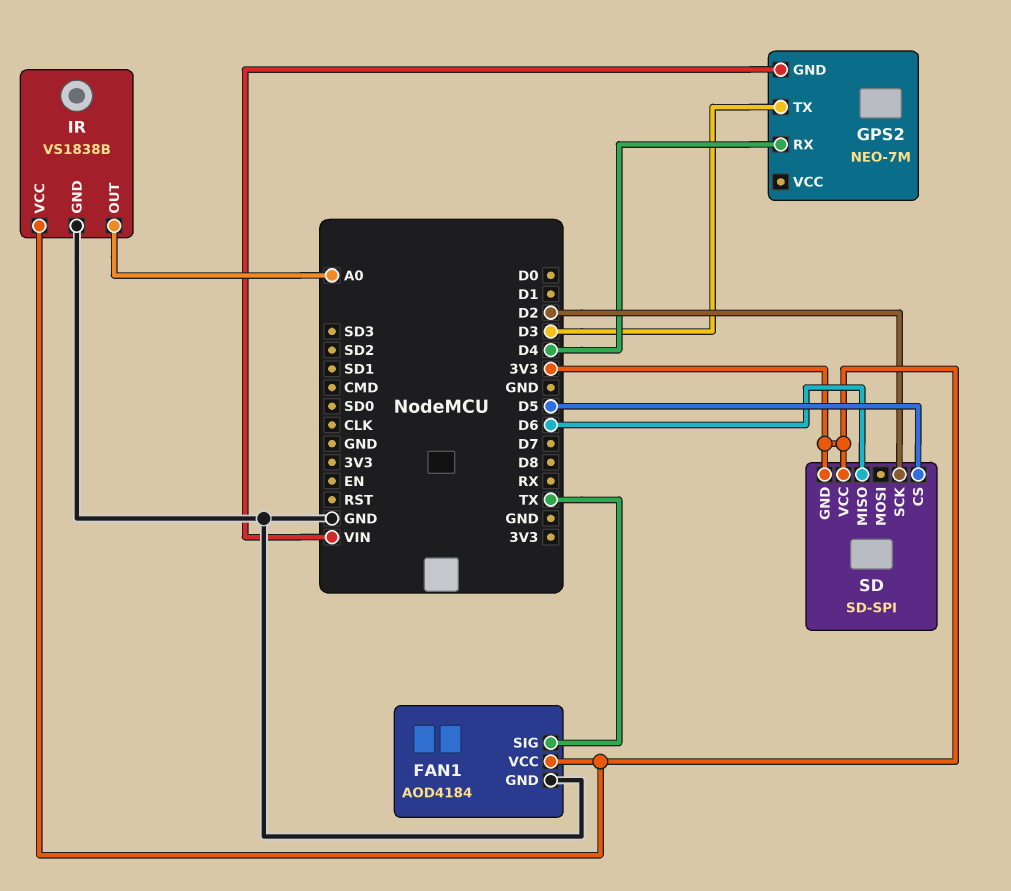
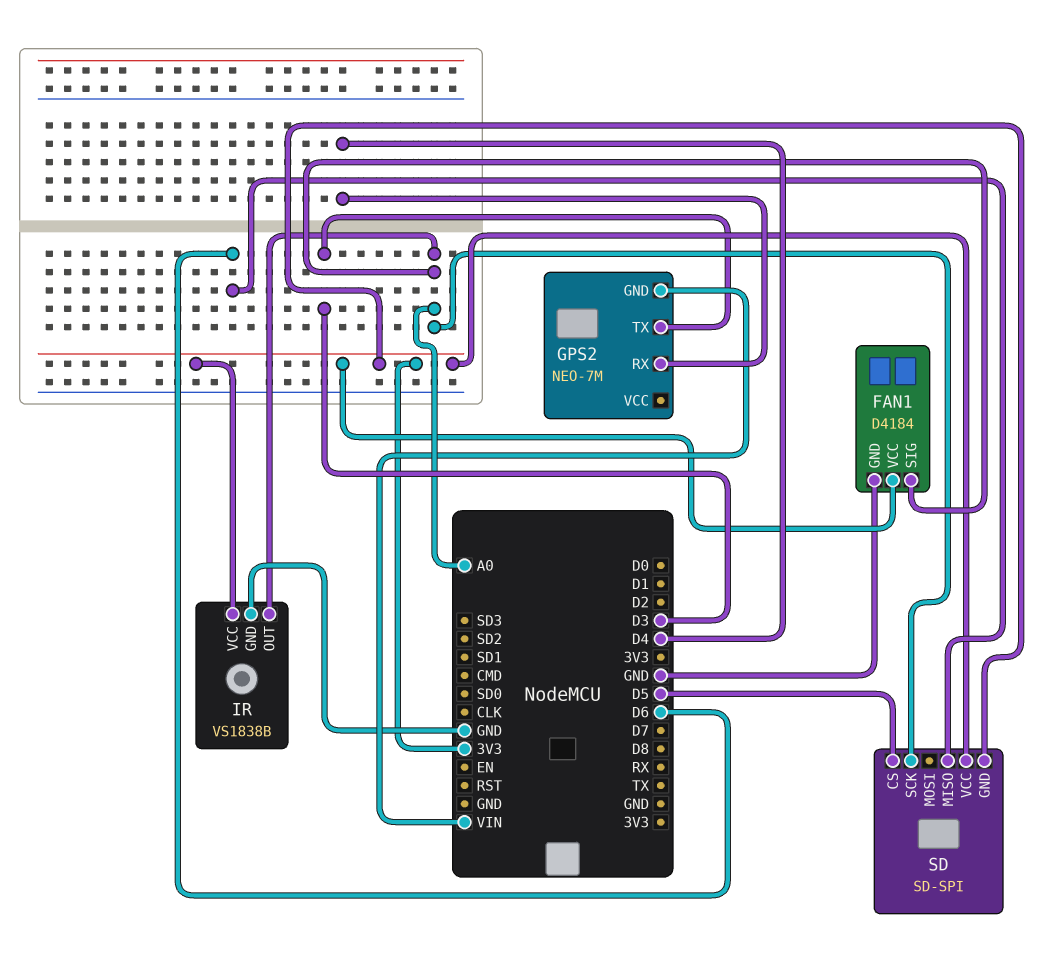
FAN1: AOD4184 -> D4184
FAN1 pin SIG: TX -> A0
SD pin SCK: D2 -> A0

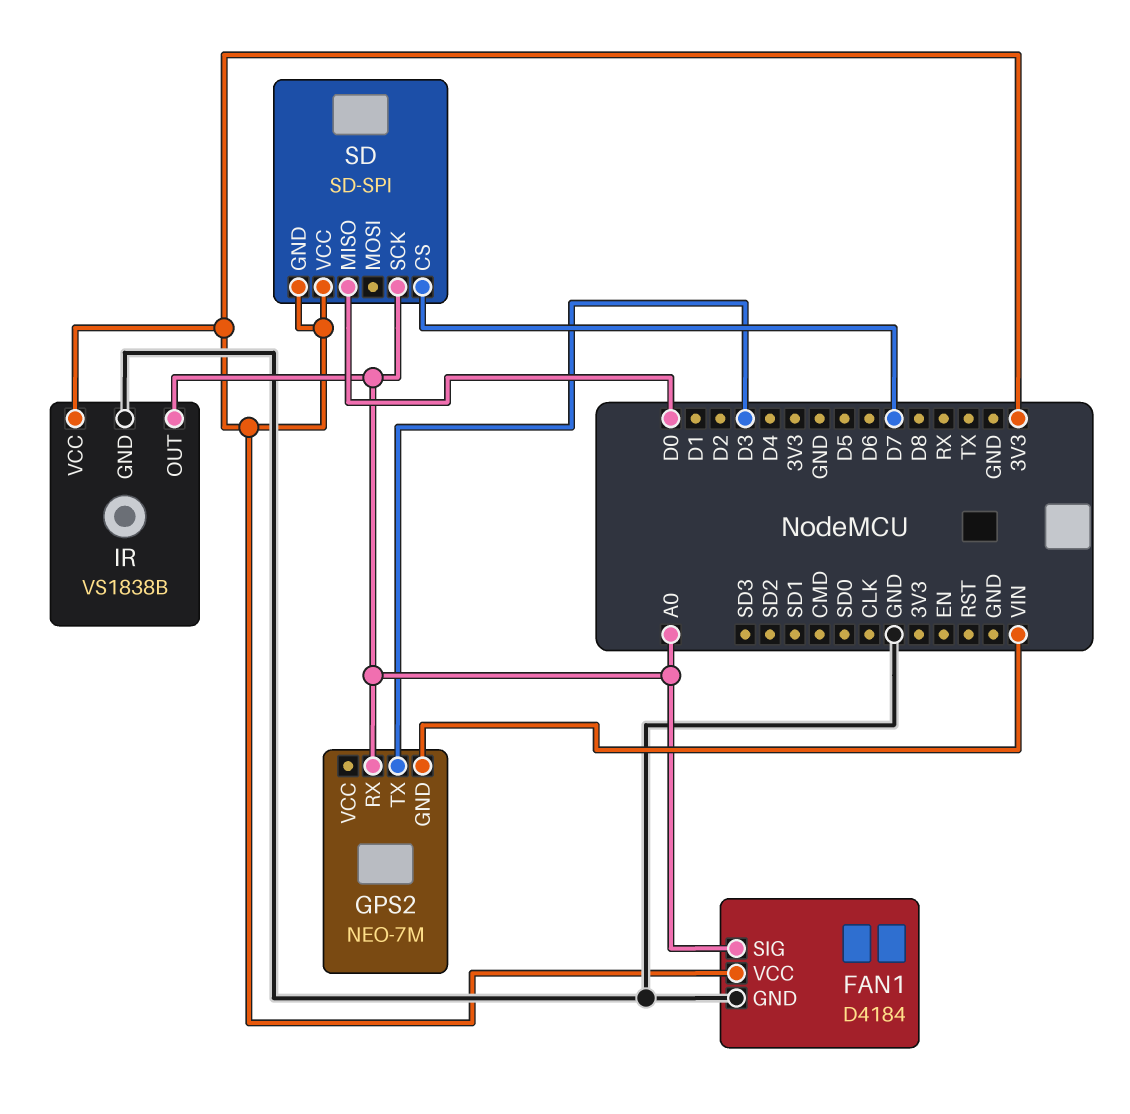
GPS2 pin RX: D4 -> A0
SD pin CS: D5 -> D7
SD pin MISO: D6 -> D0

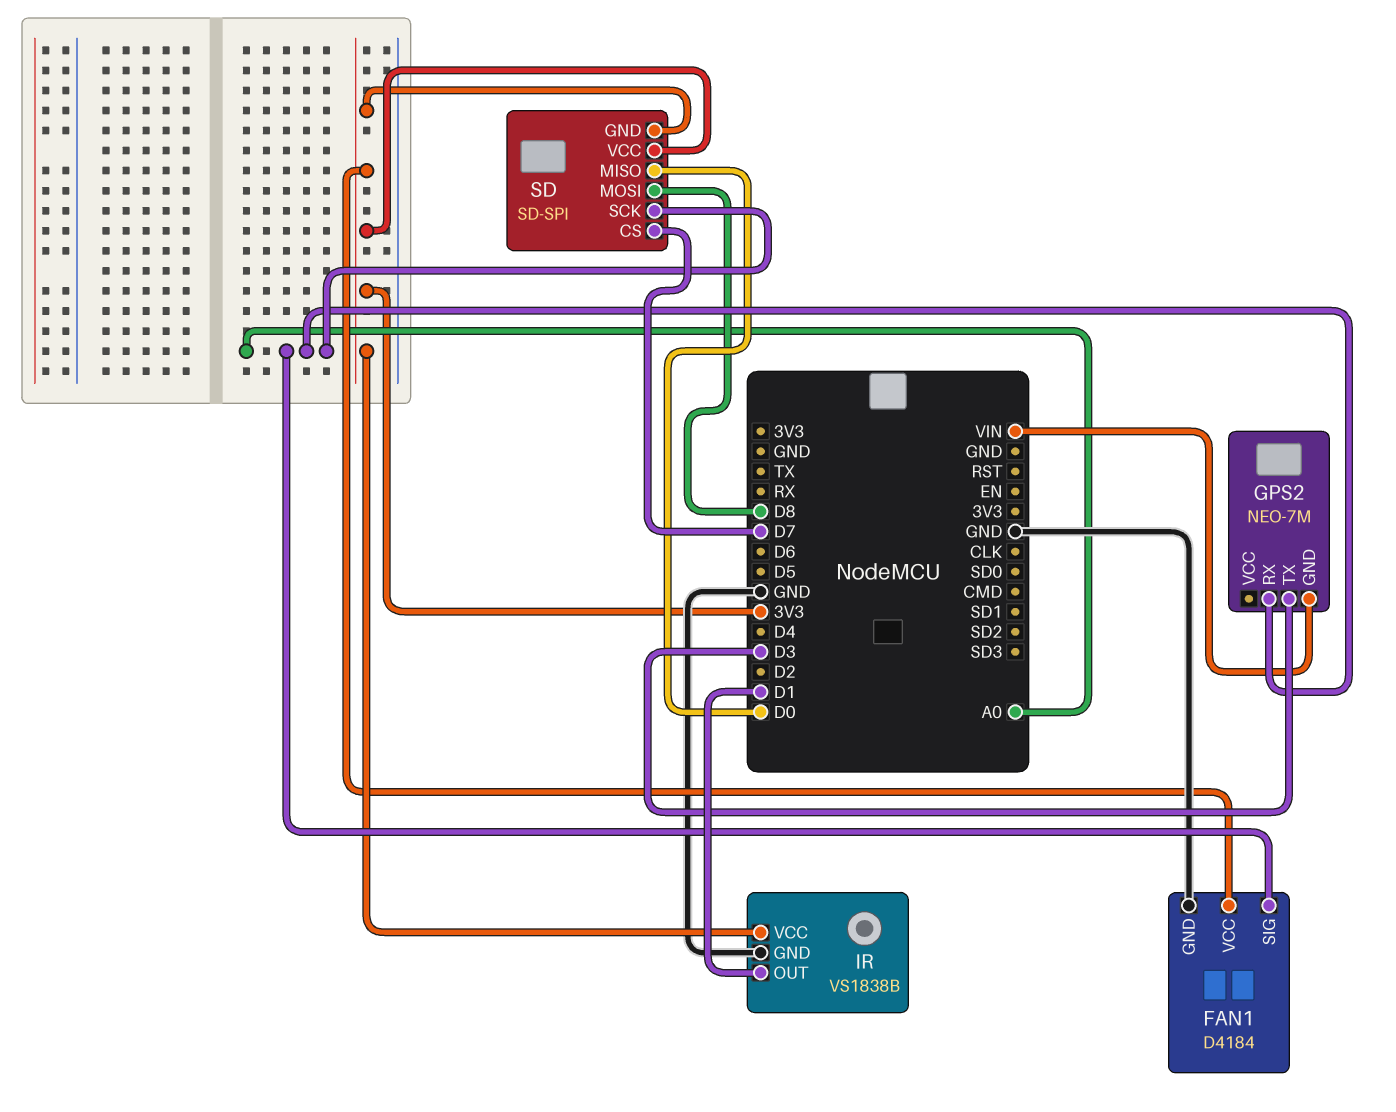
IR pin OUT: A0 -> D1
SD pin MOSI: none -> D8

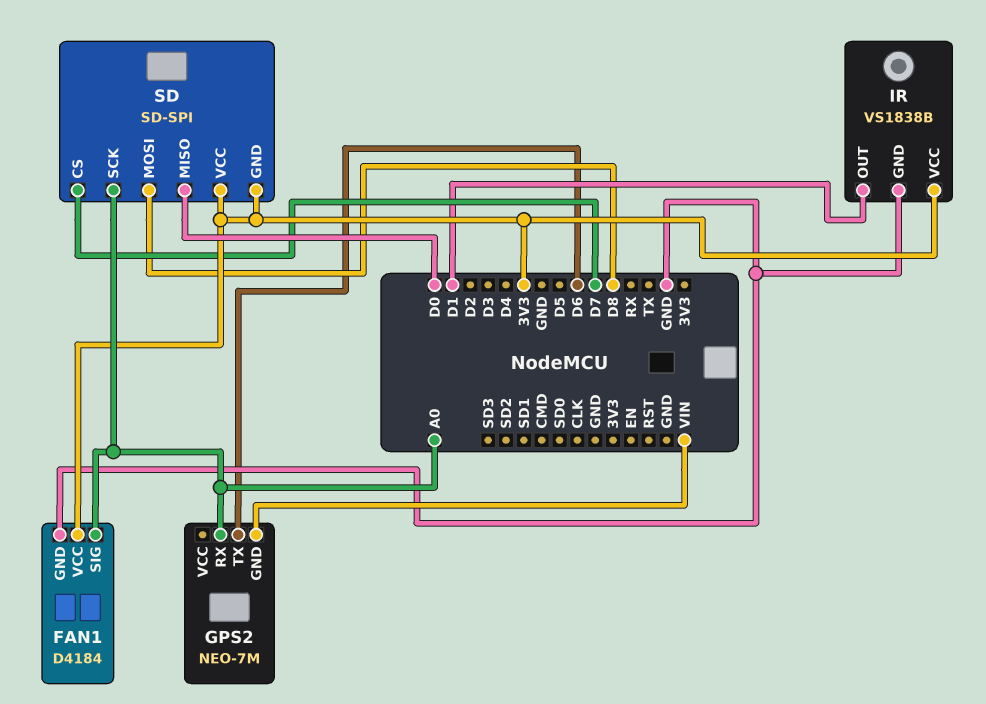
GPS2 pin TX: D3 -> D6

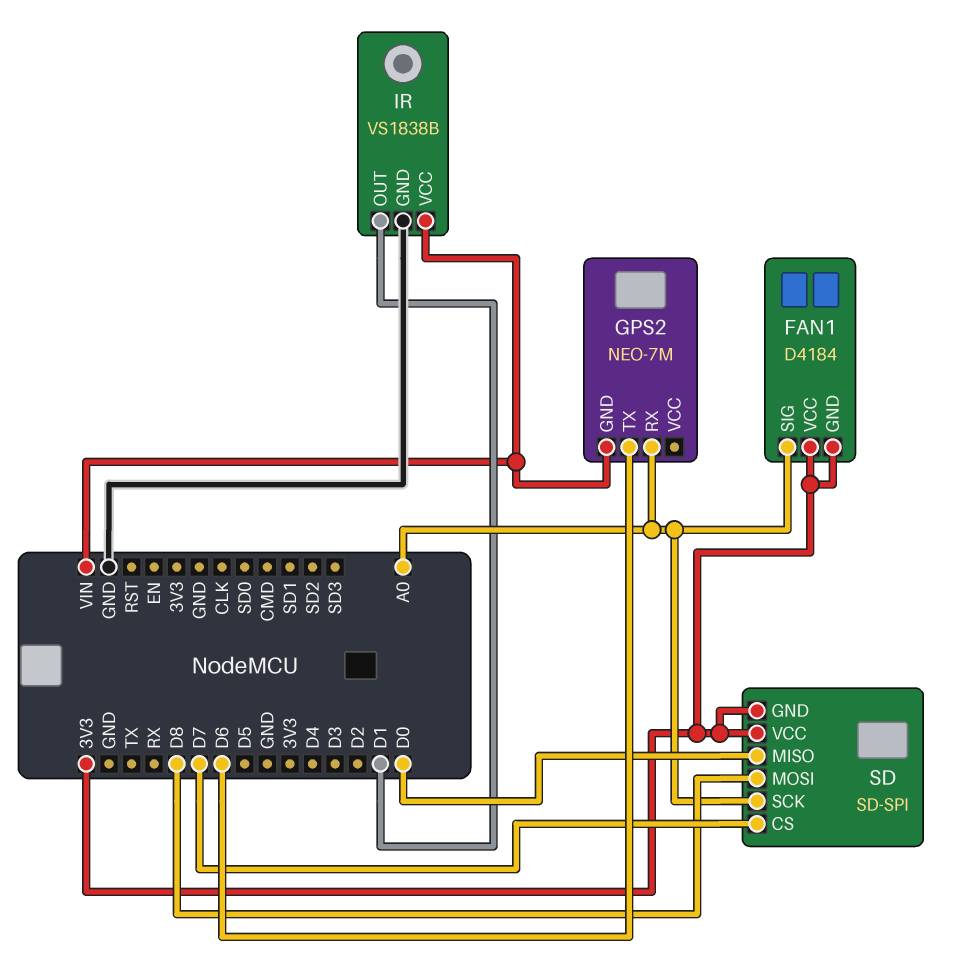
FAN1 pin GND: GND -> 3V3
IR pin VCC: 3V3 -> VIN

